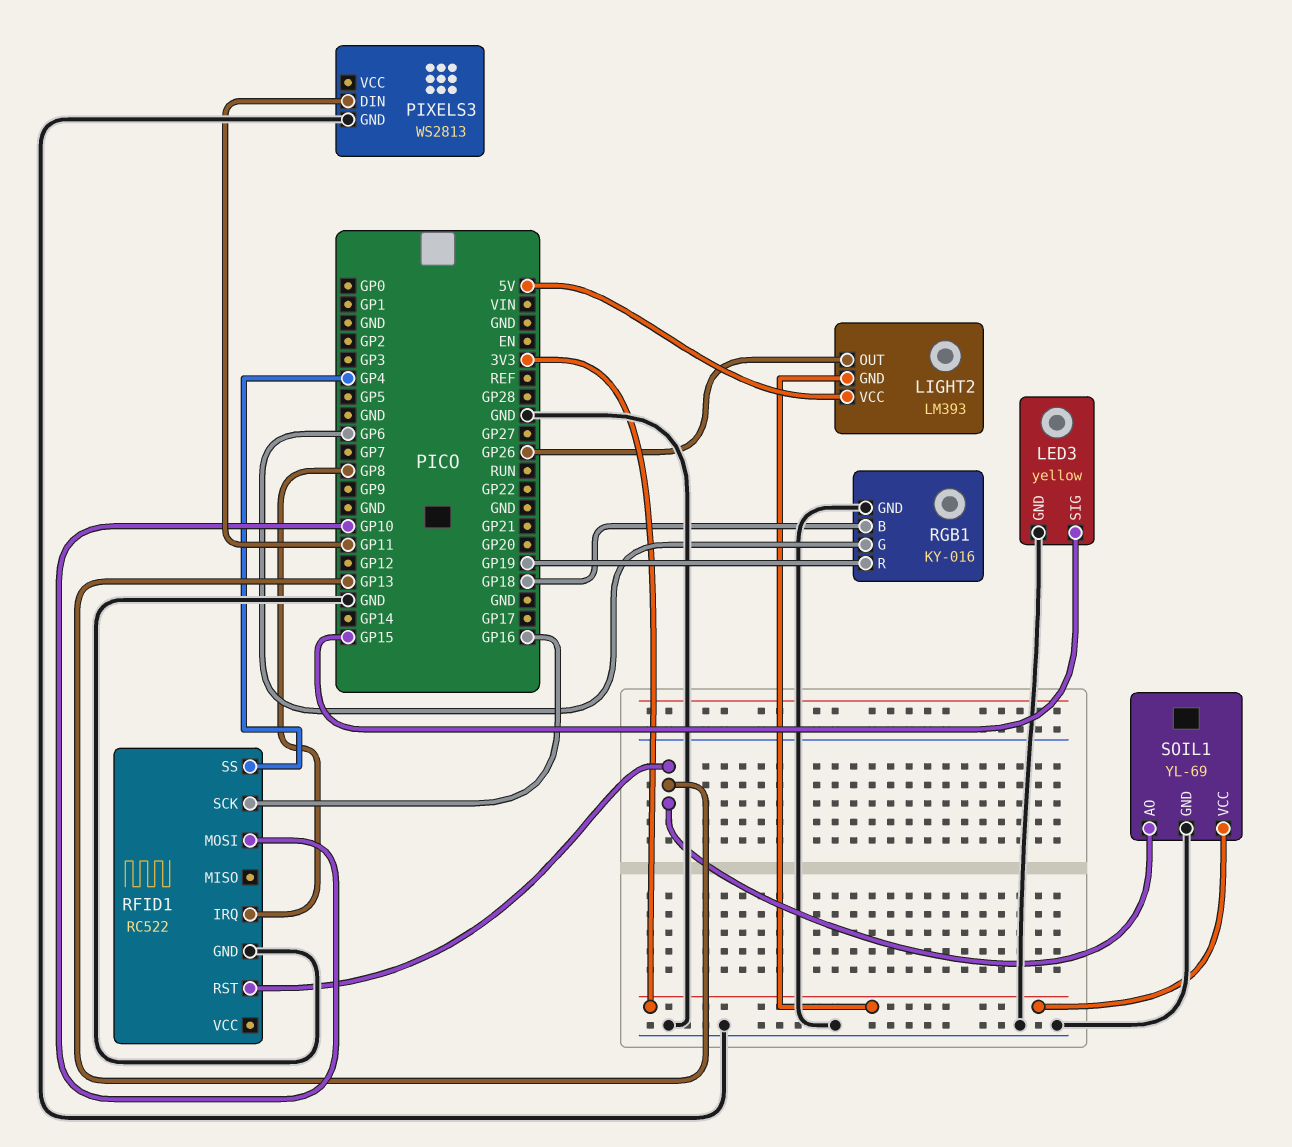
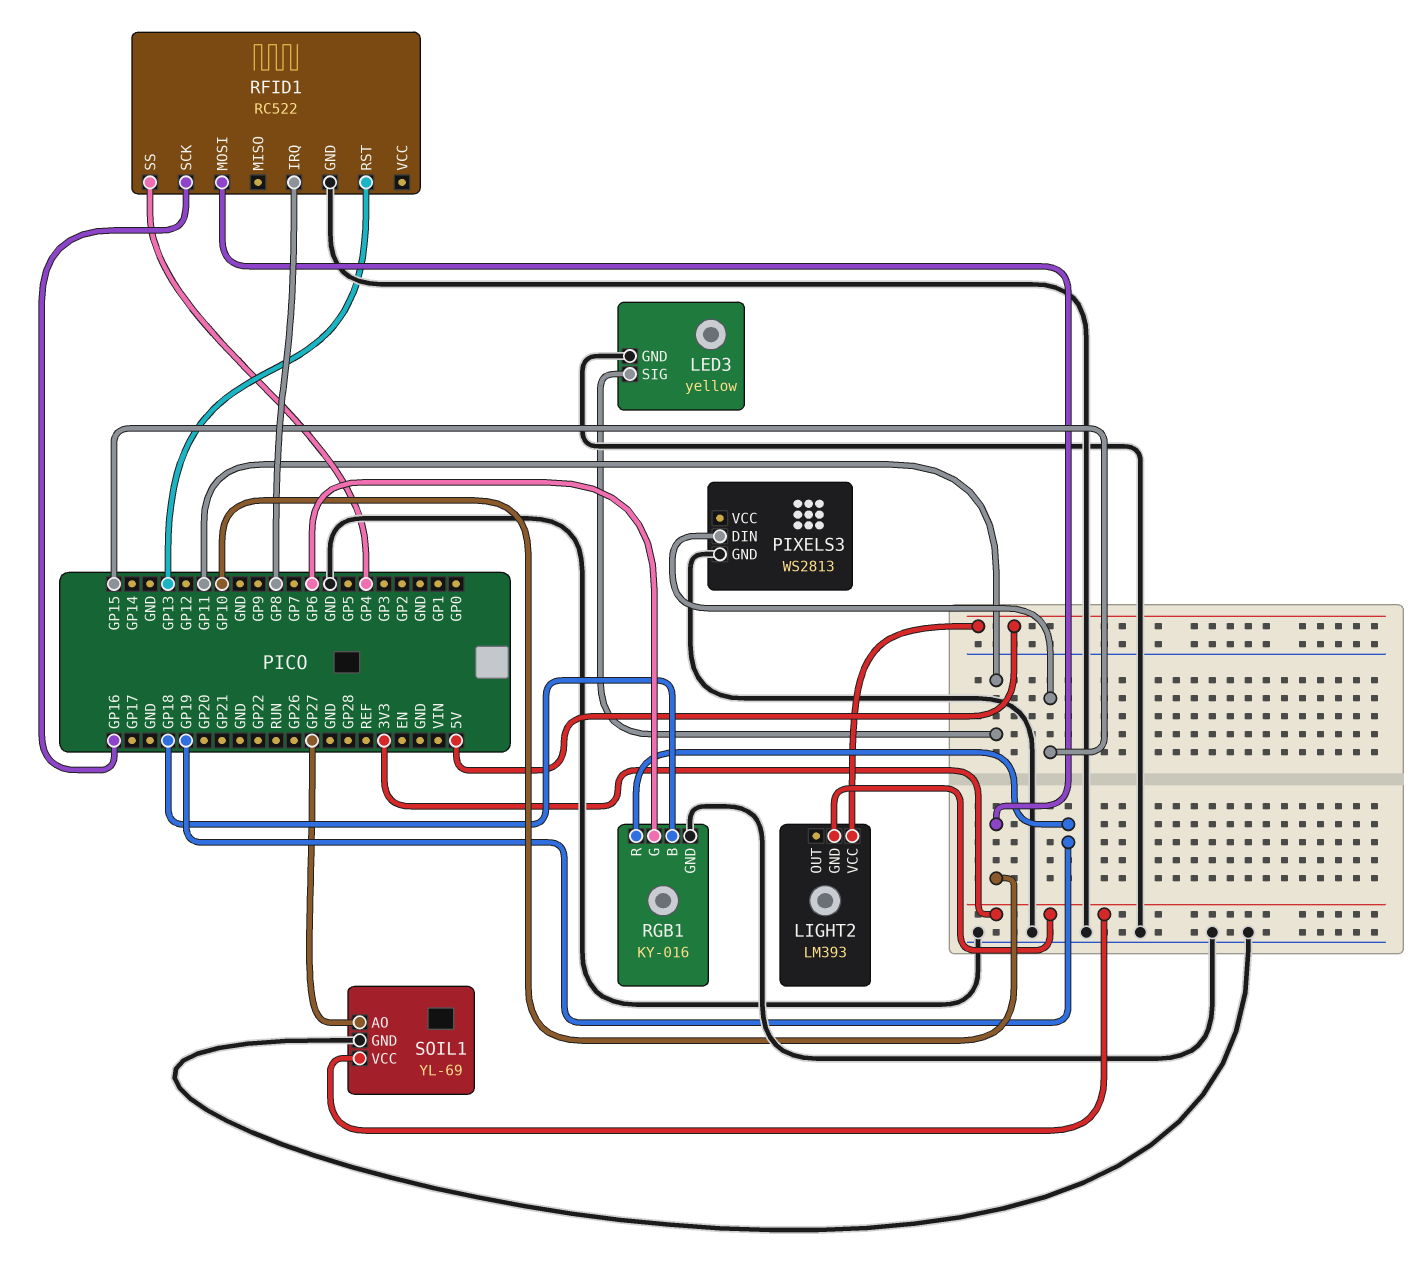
LED3 pin SIG: GP15 -> GP11
LIGHT2 pin OUT: GP26 -> none
PIXELS3 pin DIN: GP11 -> GP15
SOIL1 pin AO: GP13 -> GP27

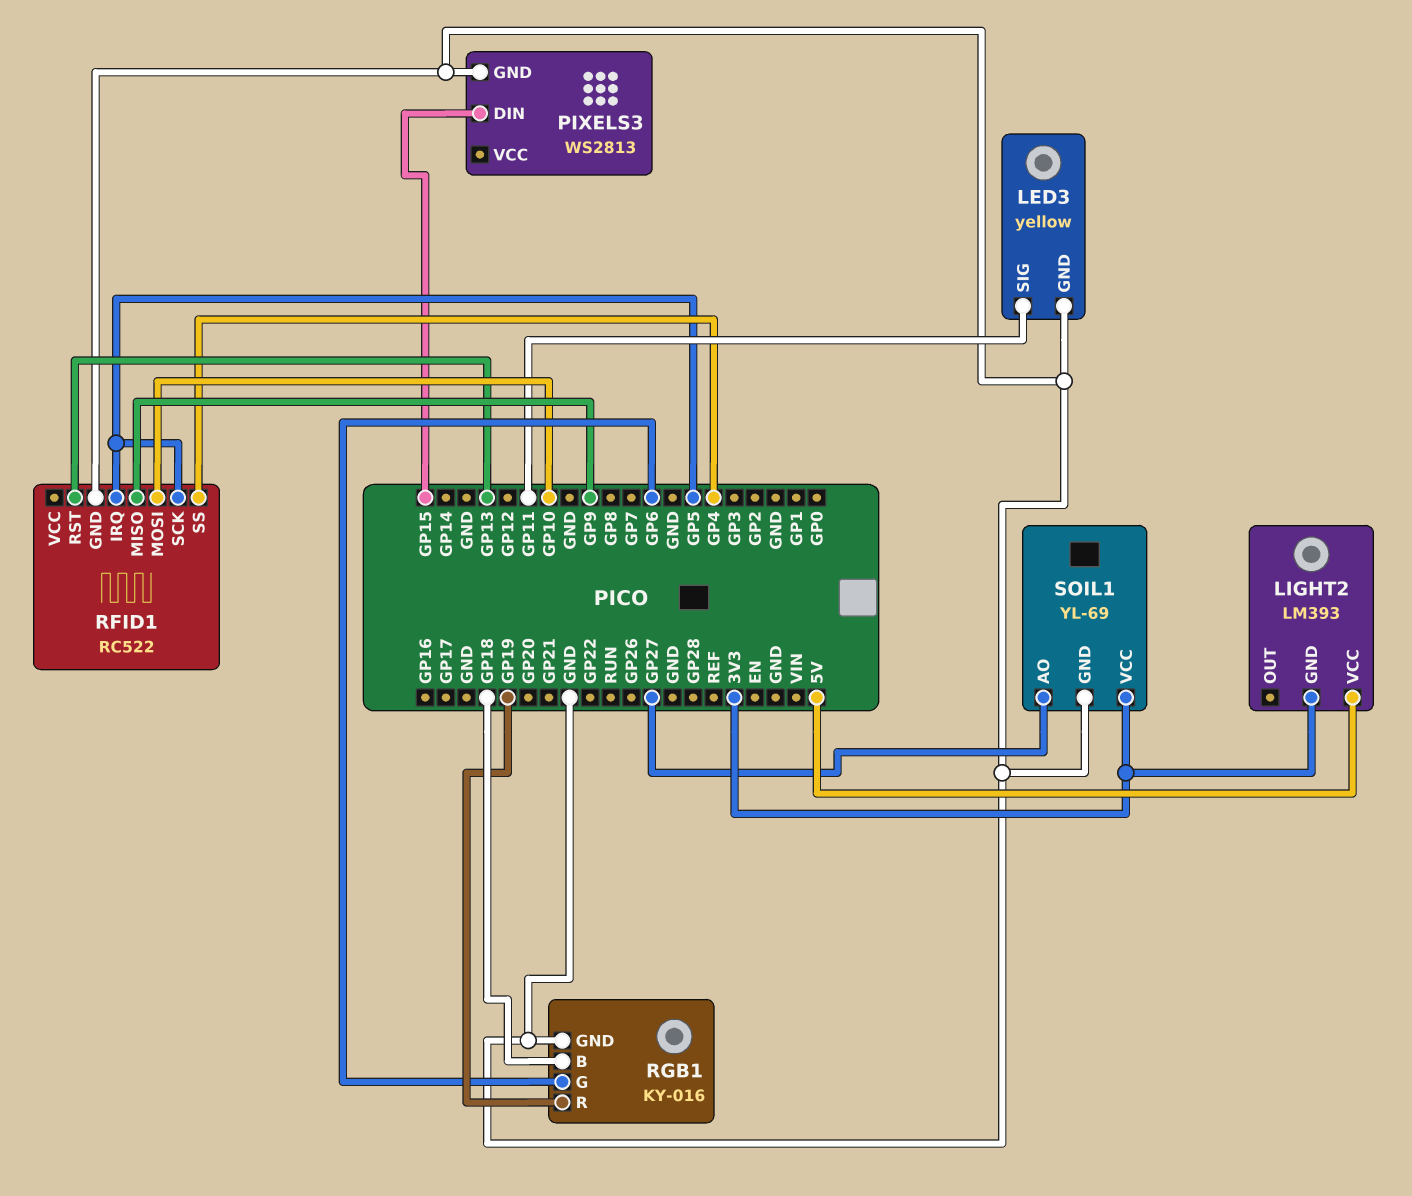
RFID1 pin IRQ: GP8 -> GP5
RFID1 pin MISO: none -> GP9
RFID1 pin SCK: GP16 -> GP5

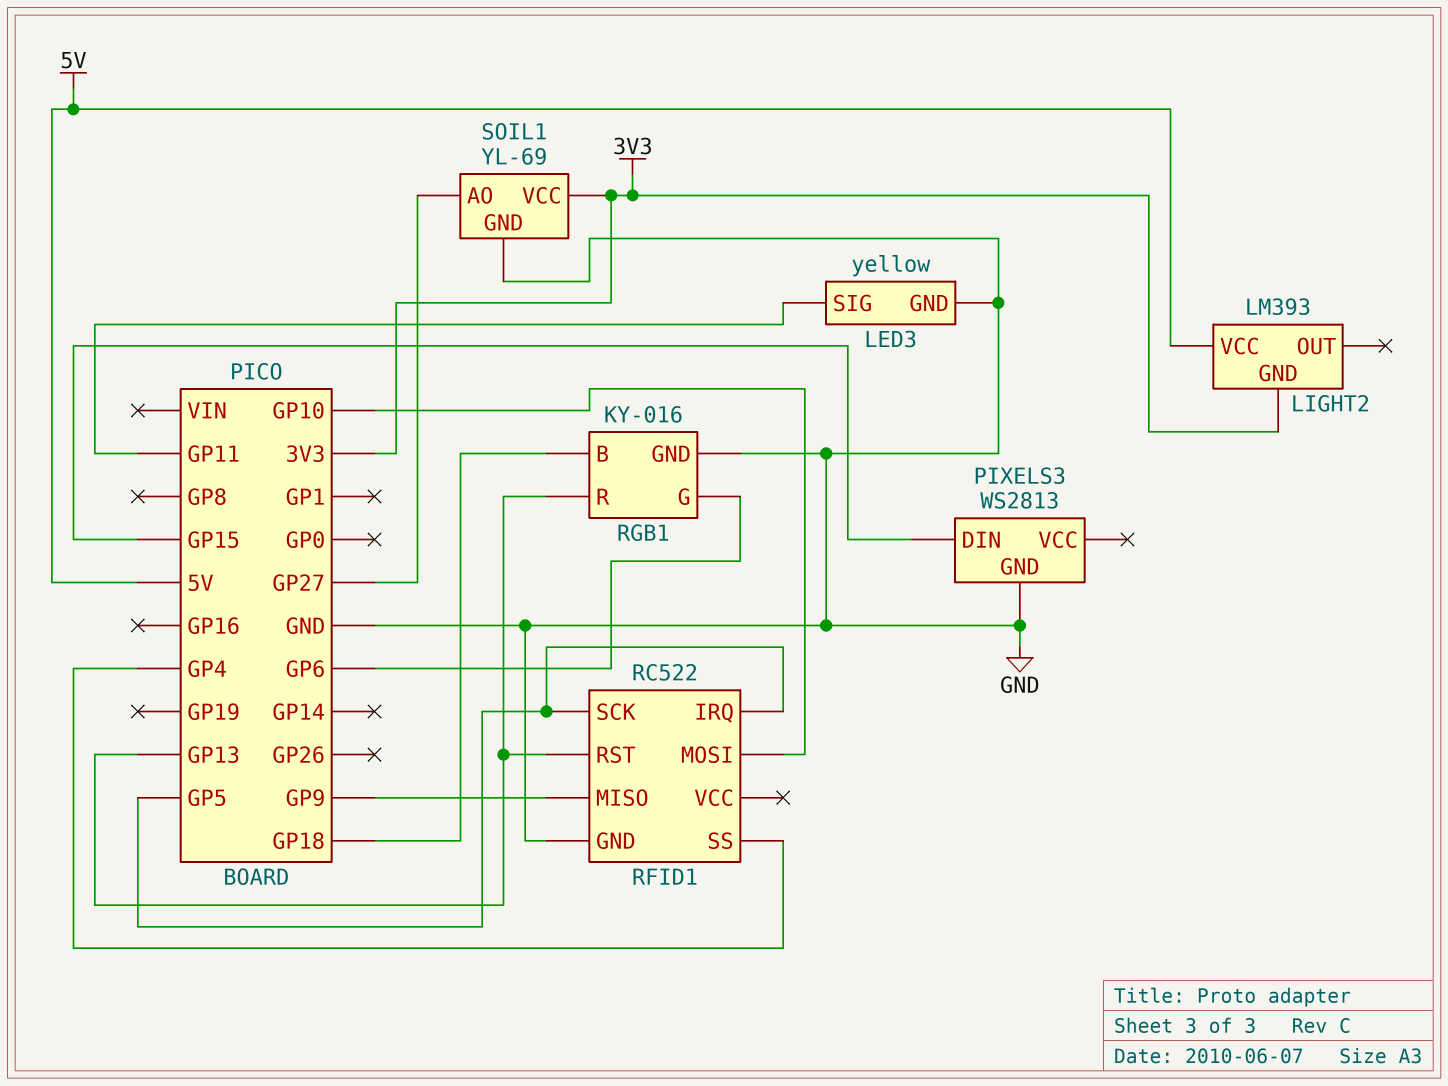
RGB1 pin R: GP19 -> GP13

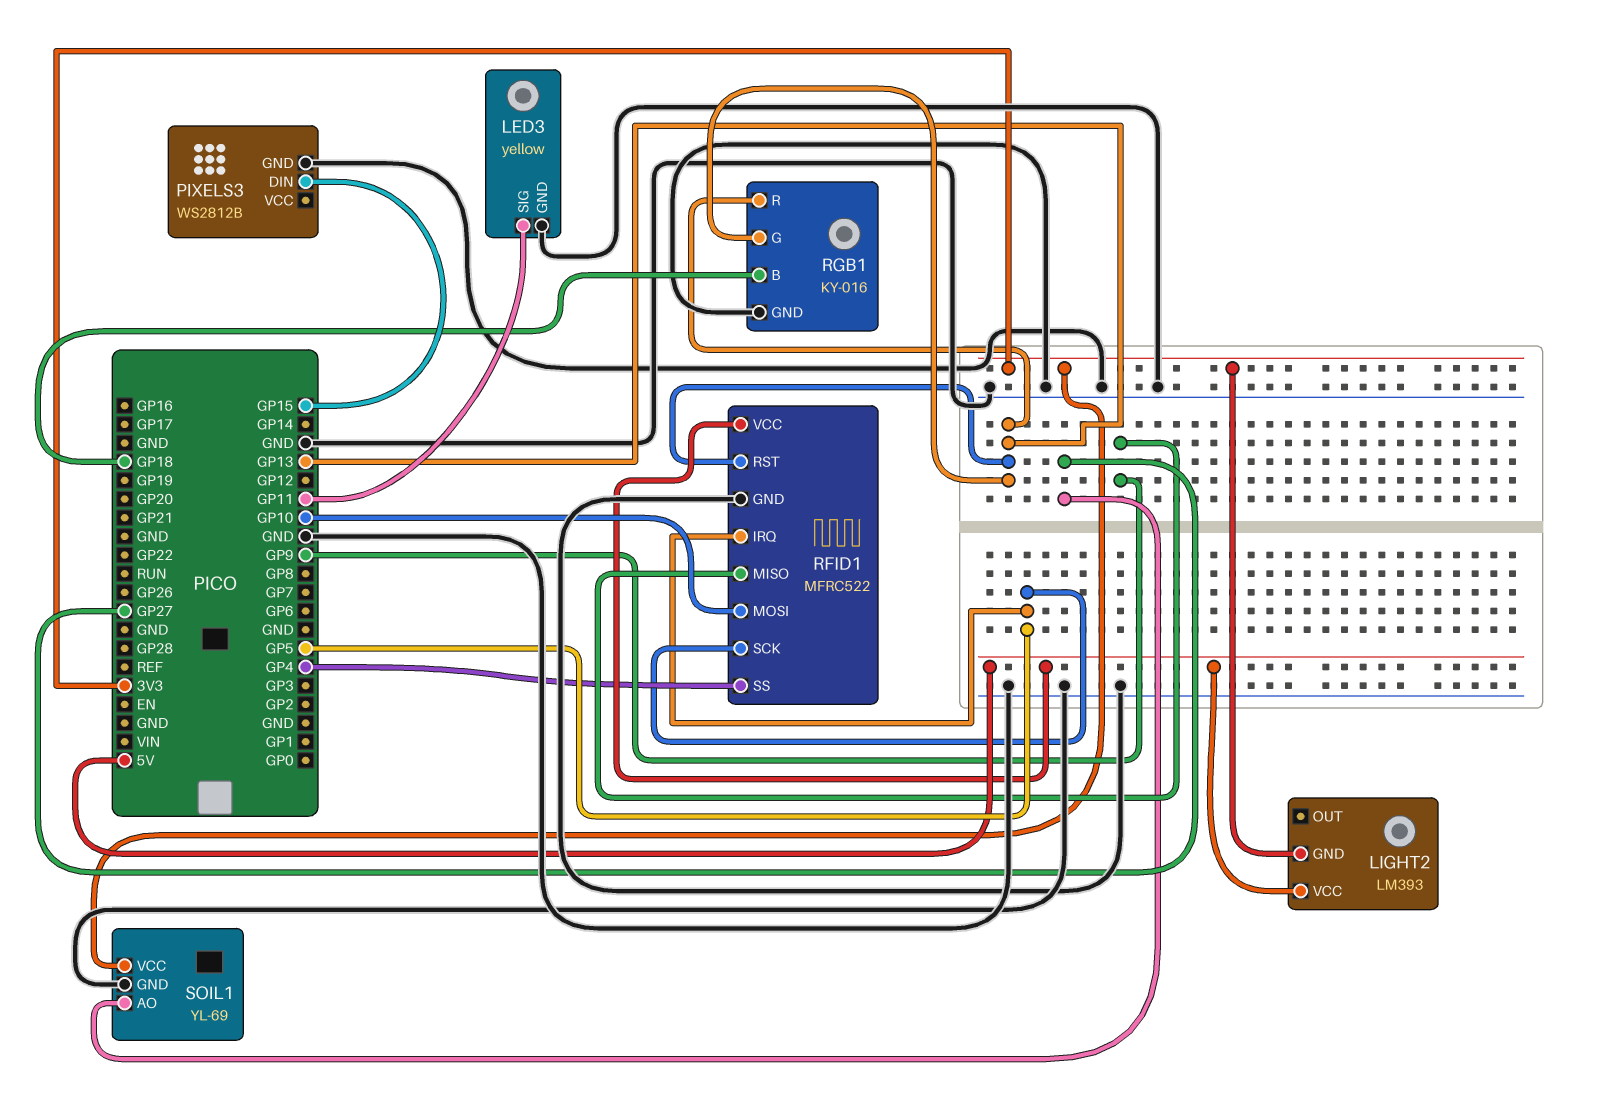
PIXELS3: WS2813 -> WS2812B
RFID1: RC522 -> MFRC522
RFID1 pin VCC: none -> 5V
RGB1 pin G: GP6 -> GP13

